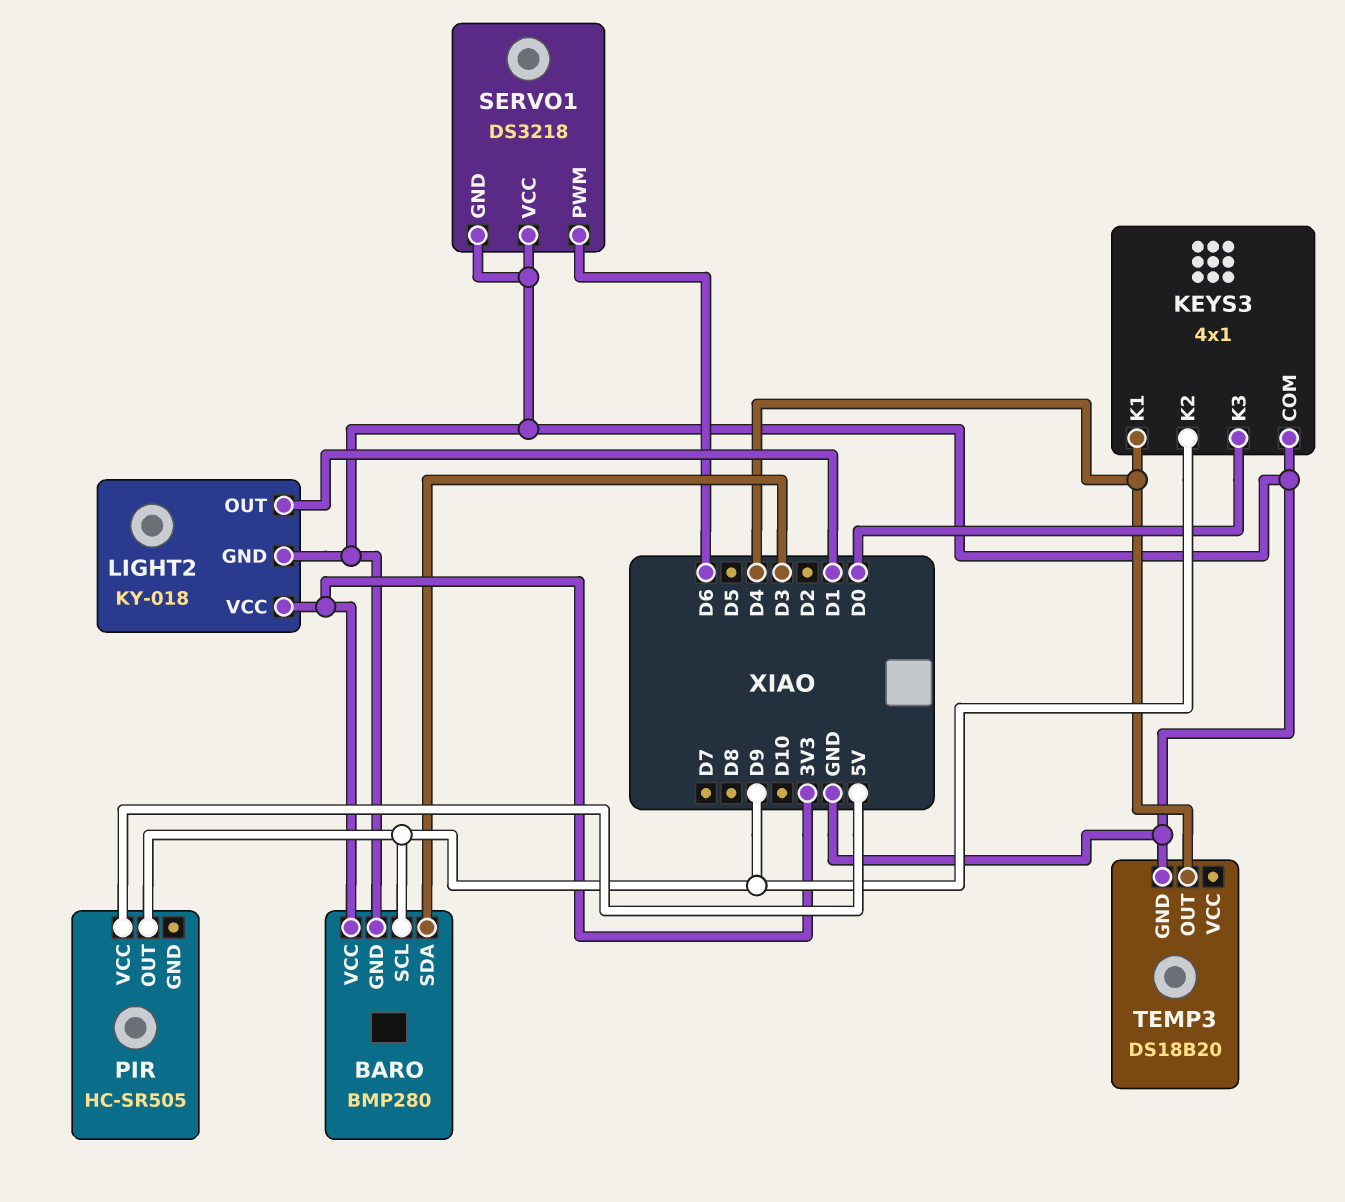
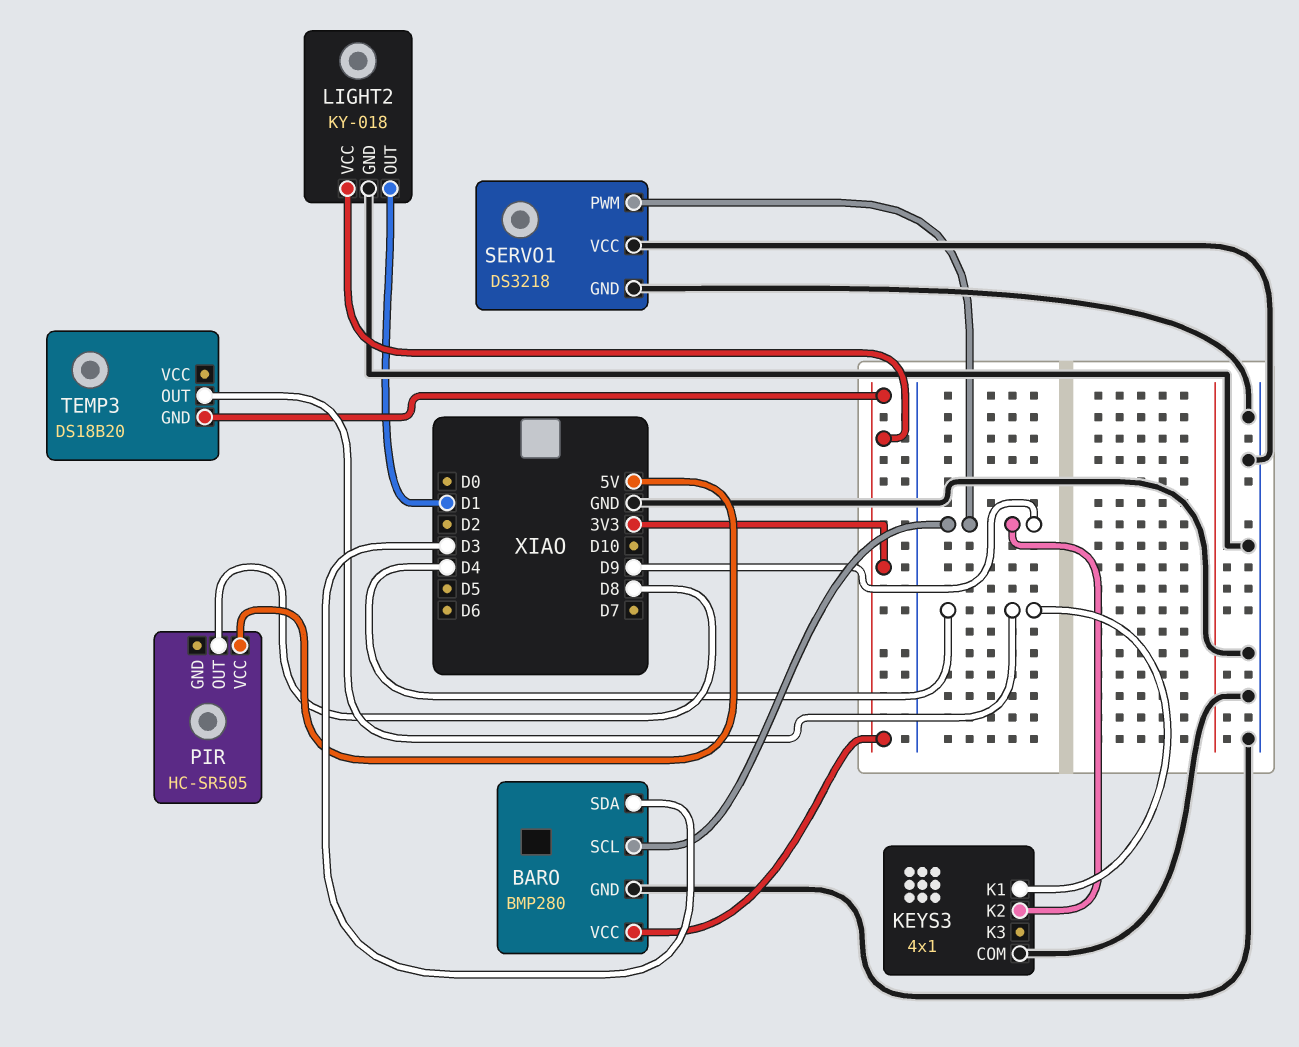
KEYS3 pin K3: D0 -> none
PIR pin OUT: D9 -> D8
SERVO1 pin PWM: D6 -> D9
TEMP3 pin GND: GND -> 3V3

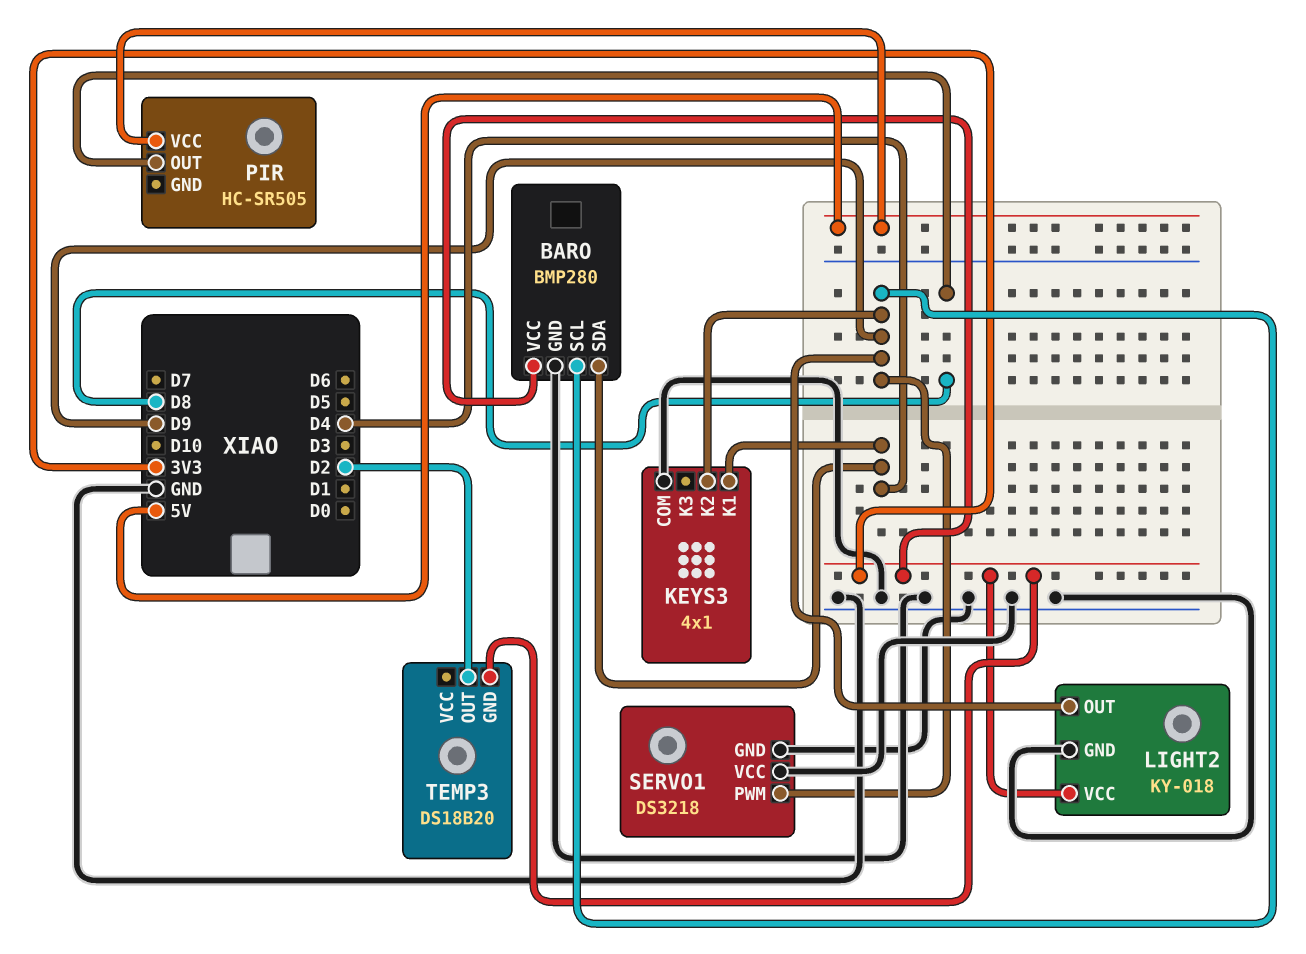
BARO pin SDA: D3 -> D4
LIGHT2 pin OUT: D1 -> D9
TEMP3 pin OUT: D4 -> D2

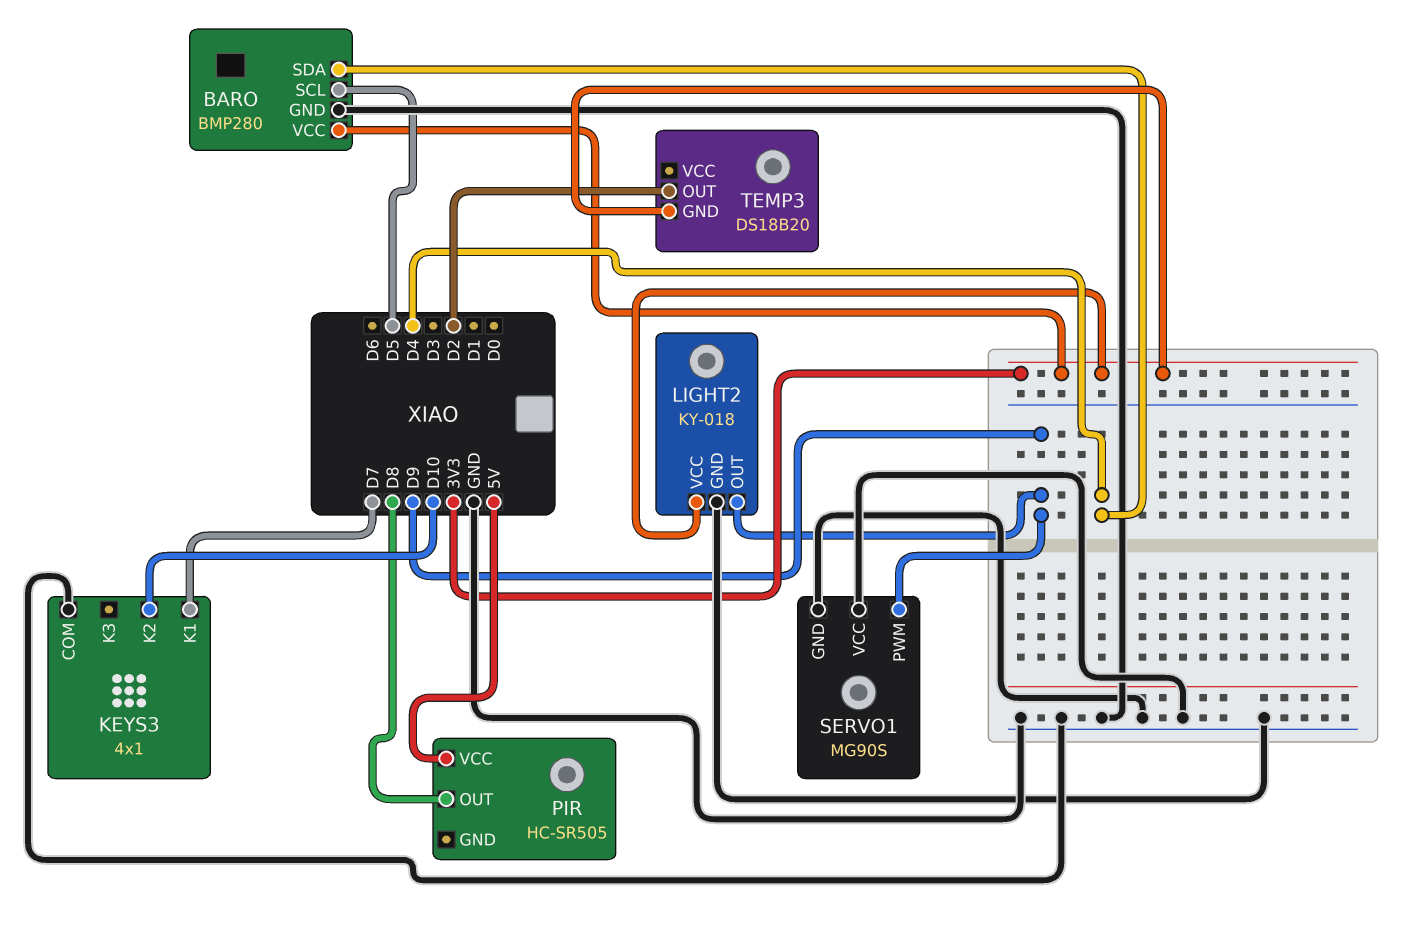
BARO pin SCL: D9 -> D5
KEYS3 pin K1: D4 -> D7
KEYS3 pin K2: D9 -> D10
SERVO1: DS3218 -> MG90S

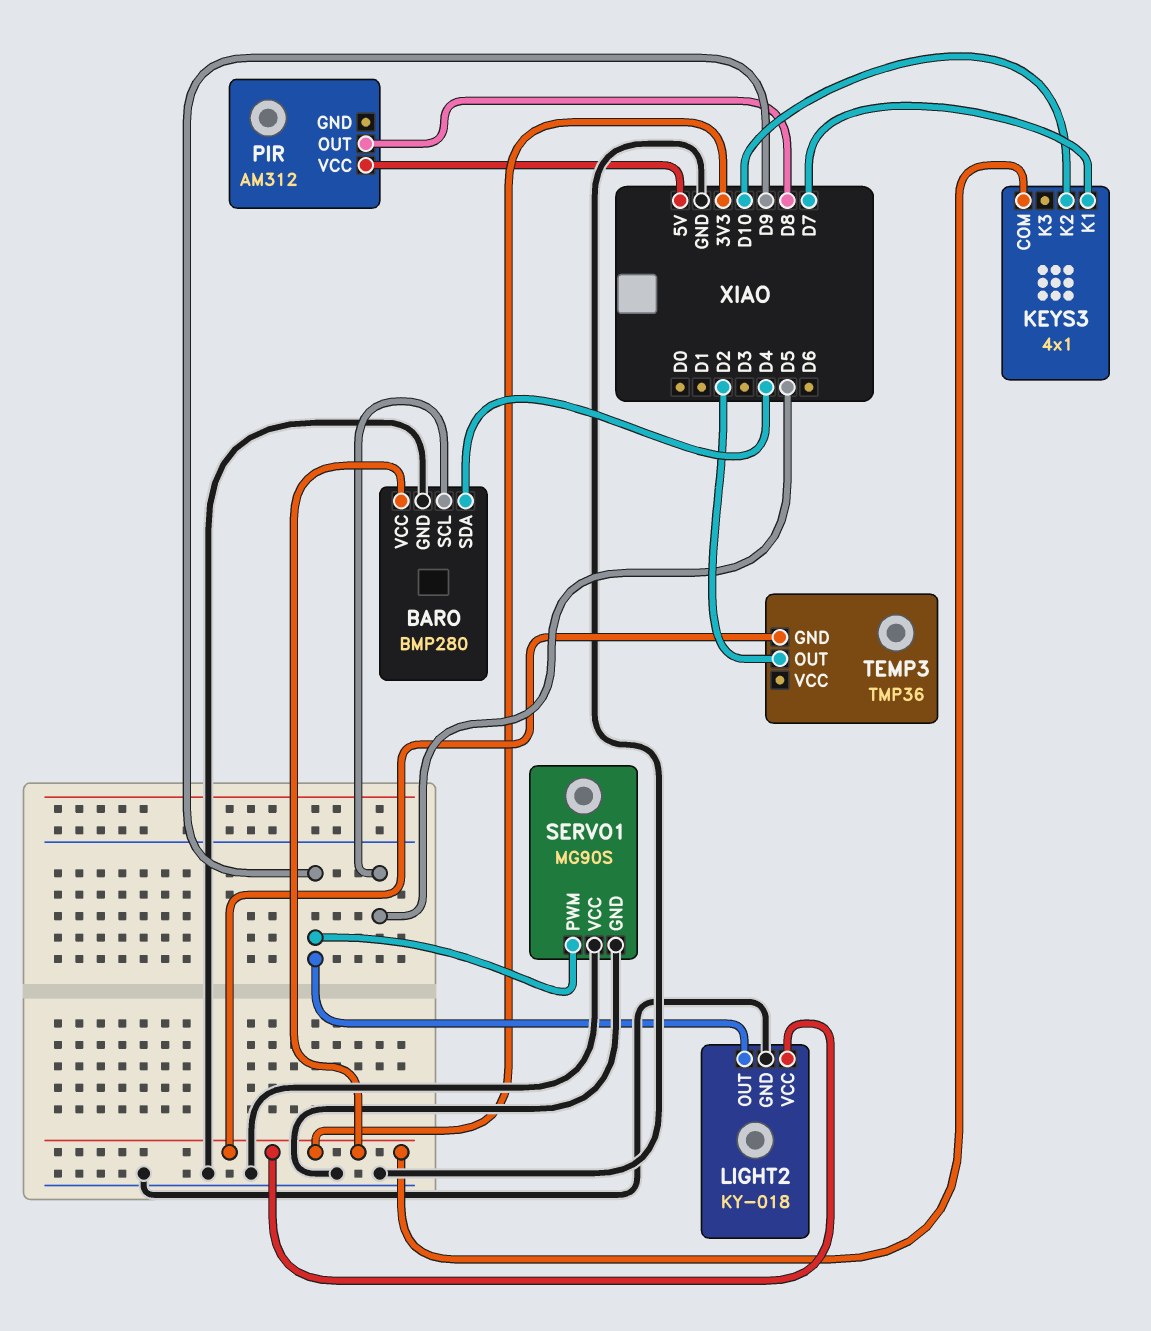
KEYS3 pin COM: GND -> 3V3
PIR: HC-SR505 -> AM312
TEMP3: DS18B20 -> TMP36

